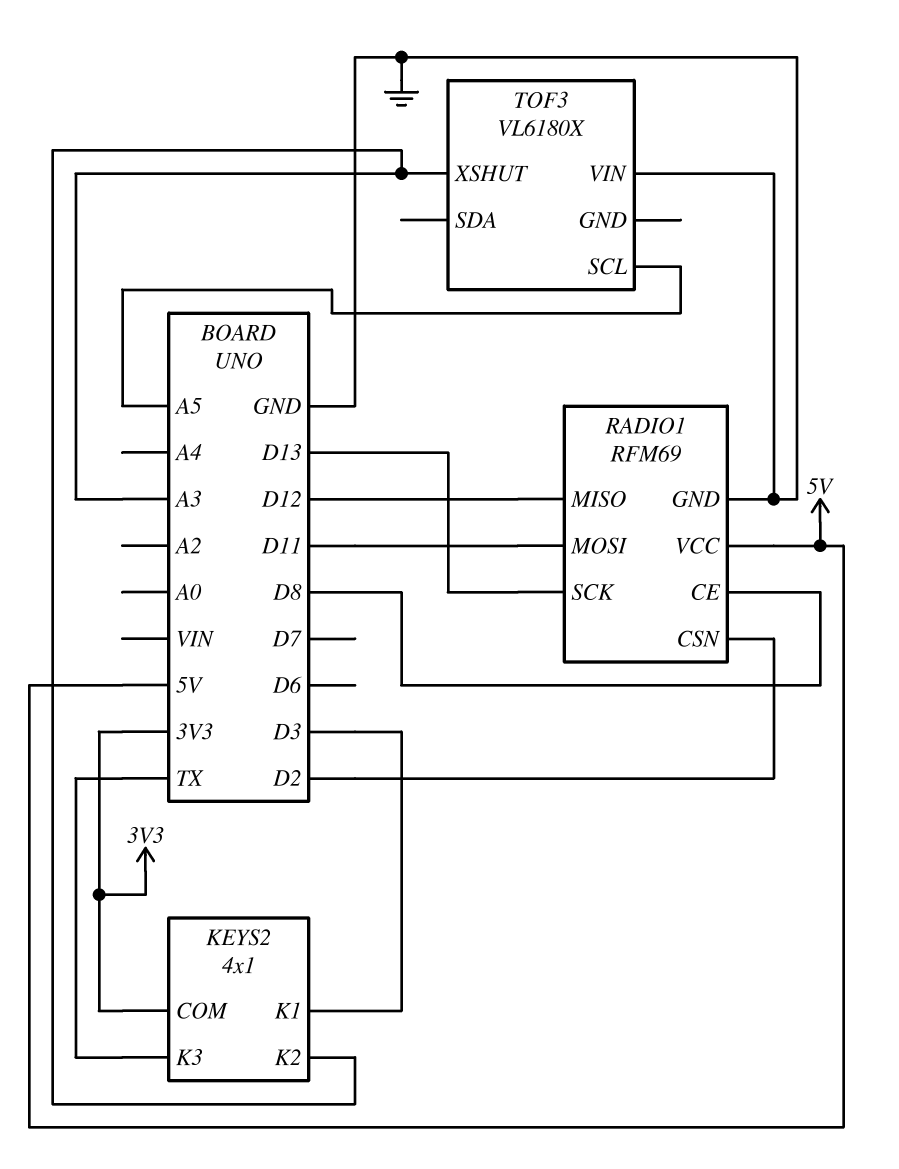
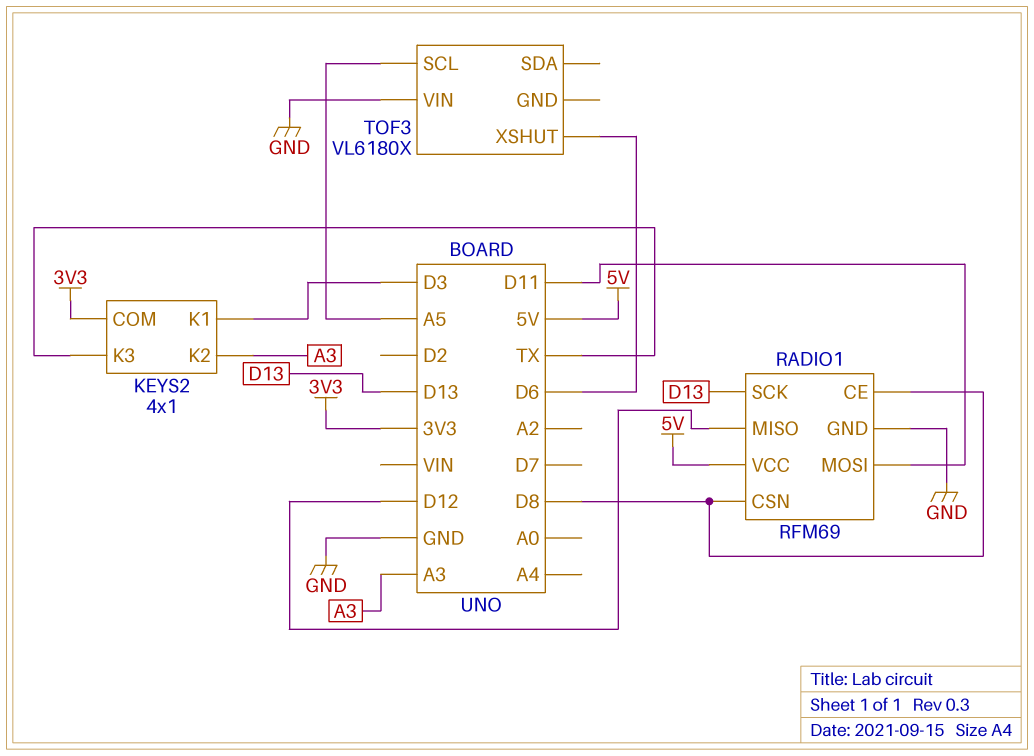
RADIO1 pin CSN: D2 -> D8
TOF3 pin XSHUT: A3 -> D6

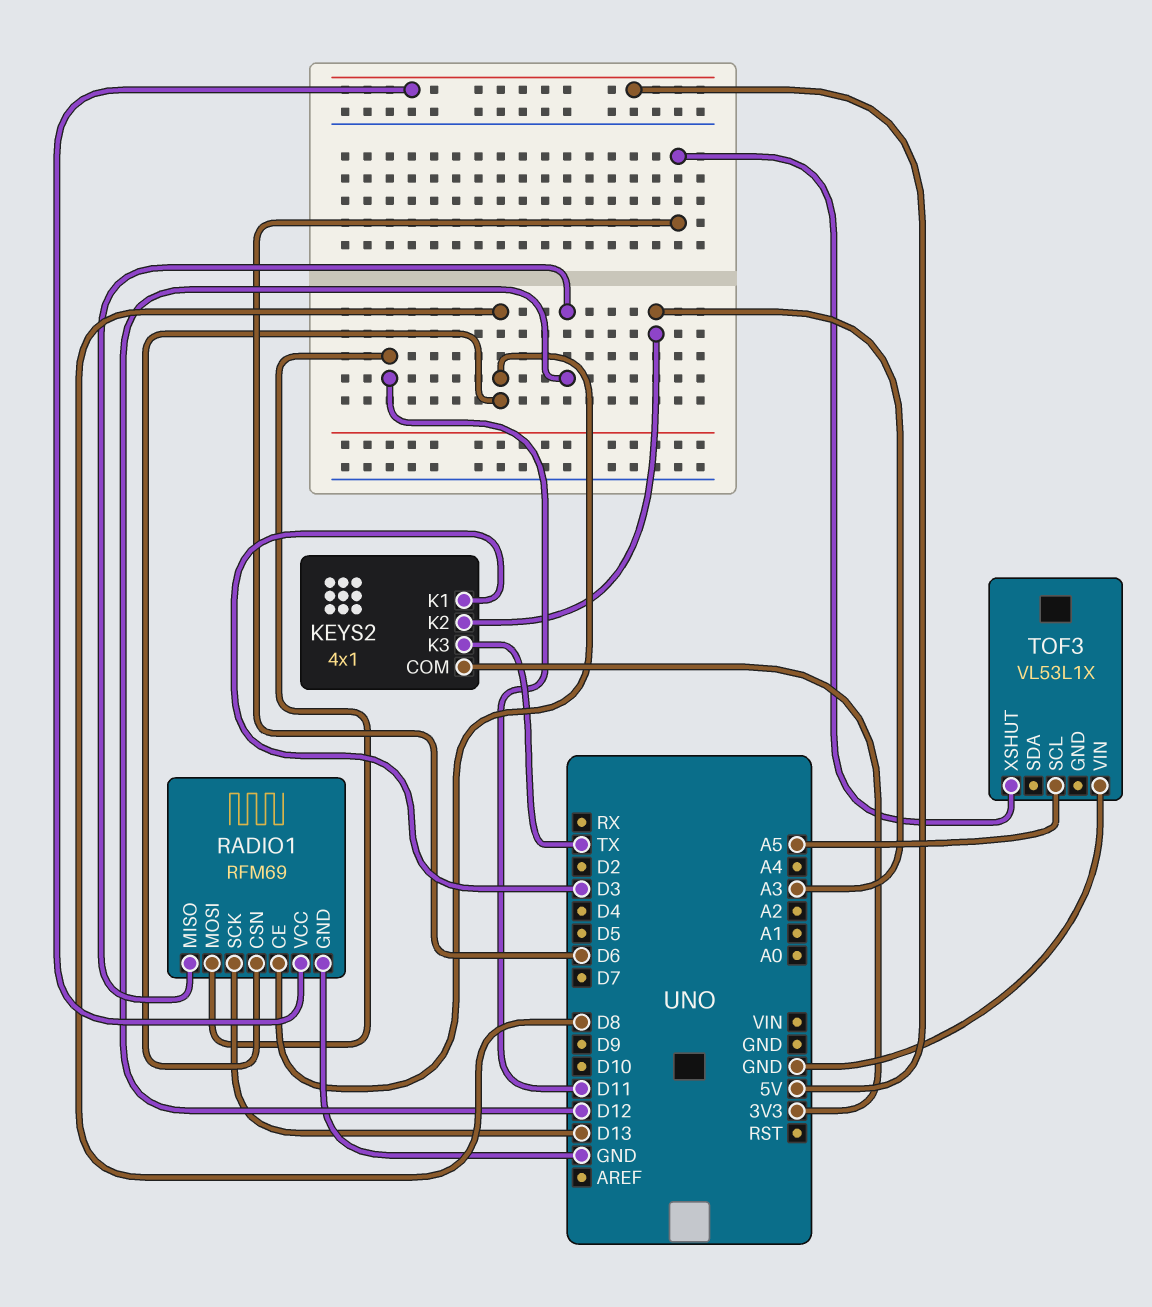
TOF3: VL6180X -> VL53L1X

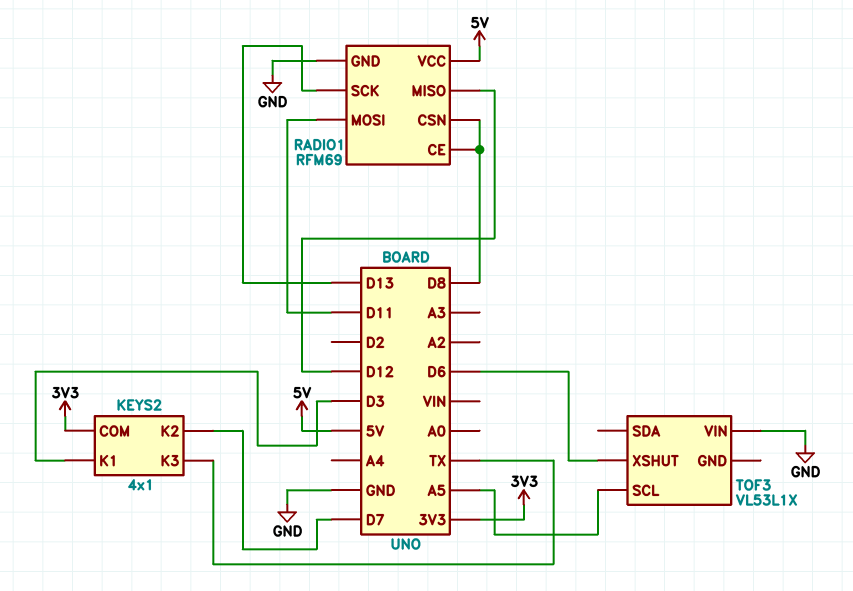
KEYS2 pin K2: A3 -> D7

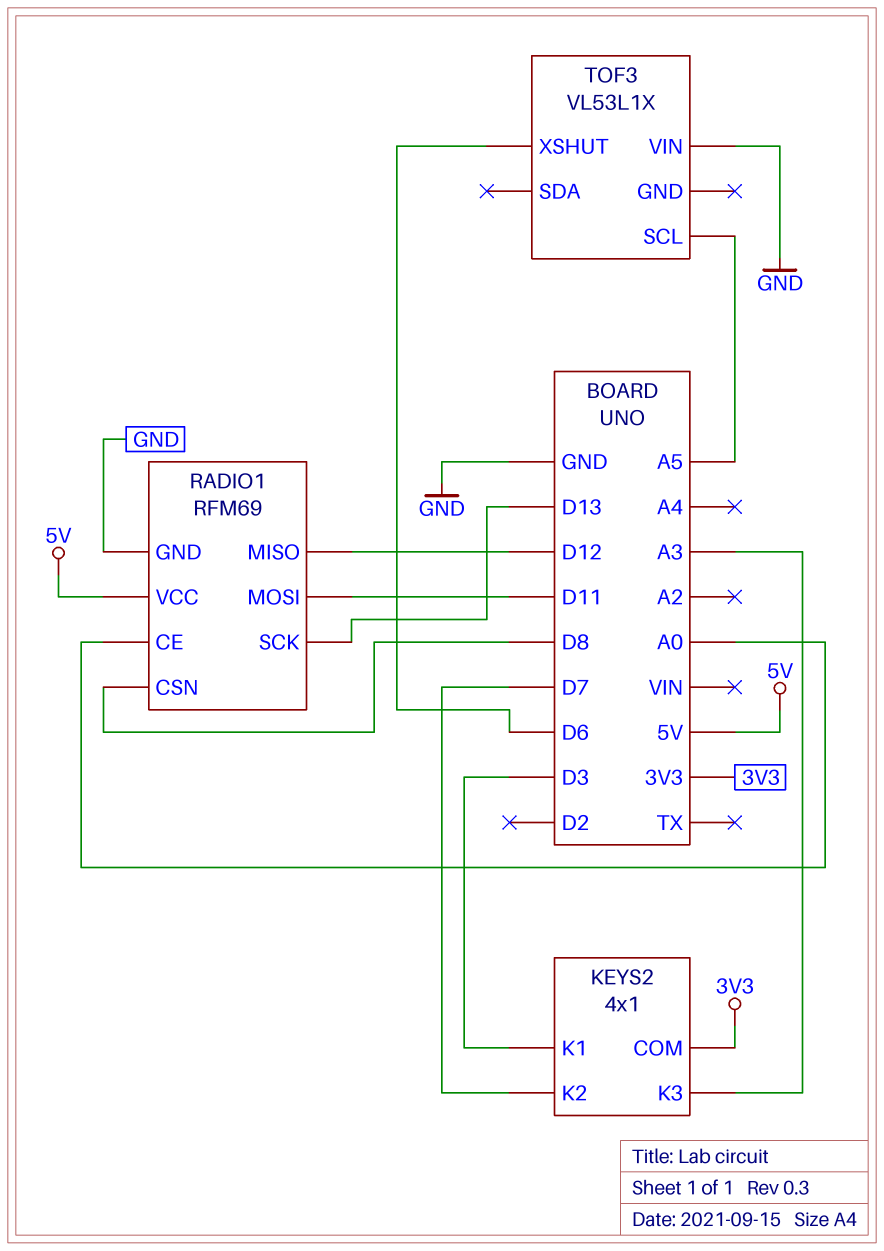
KEYS2 pin K3: TX -> A3
RADIO1 pin CE: D8 -> A0

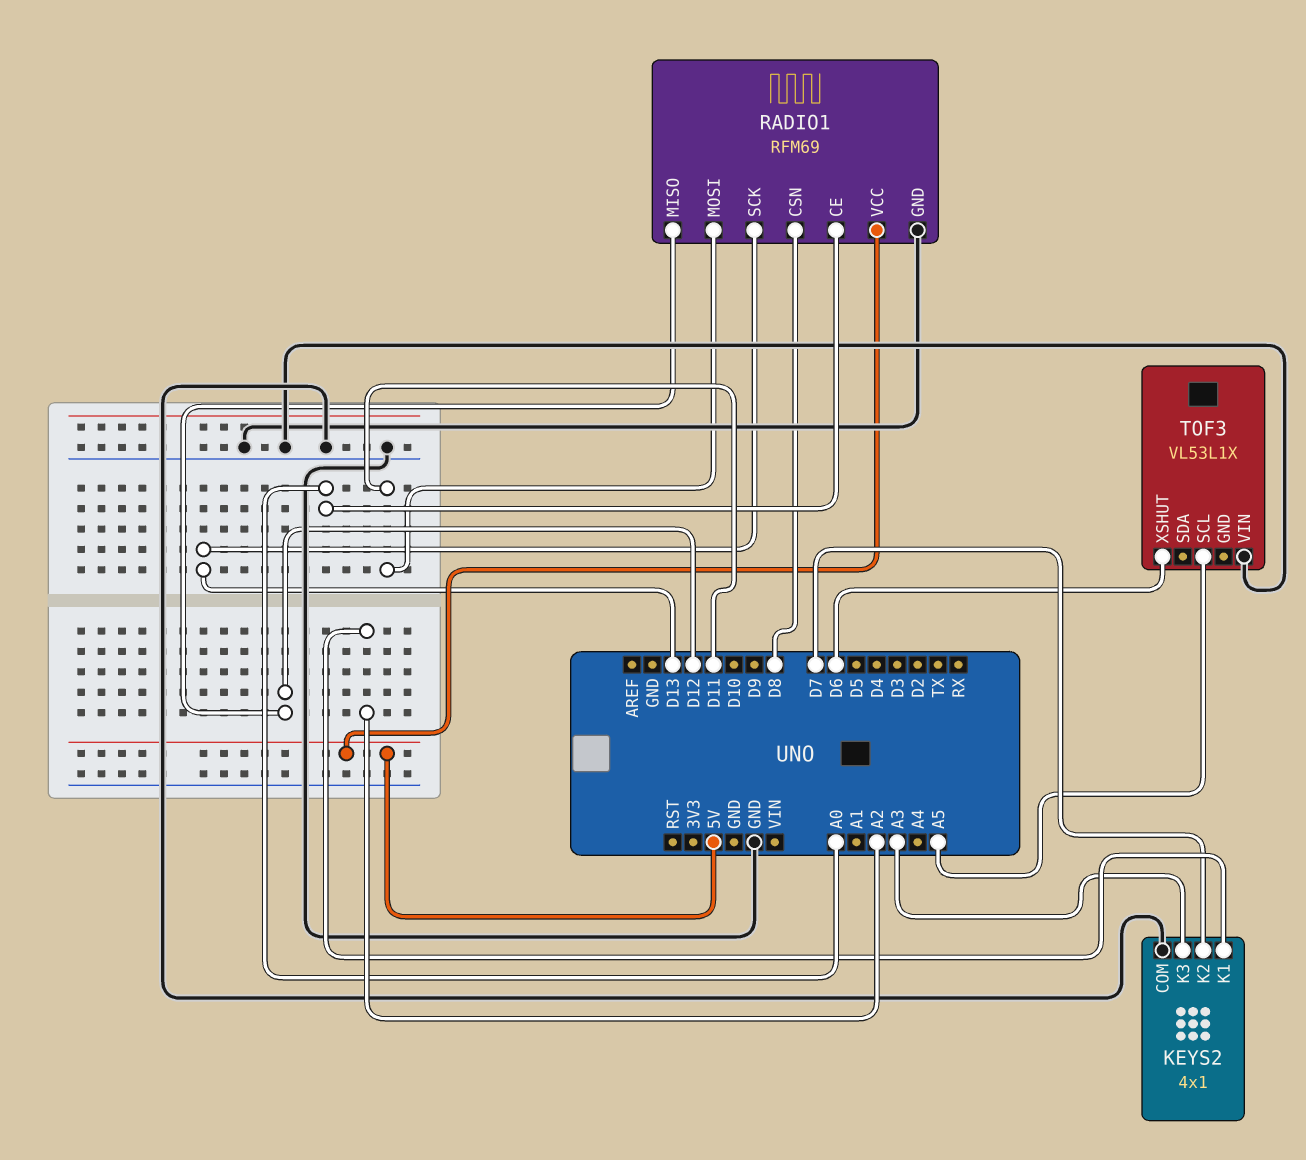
KEYS2 pin COM: 3V3 -> GND
KEYS2 pin K1: D3 -> A2

